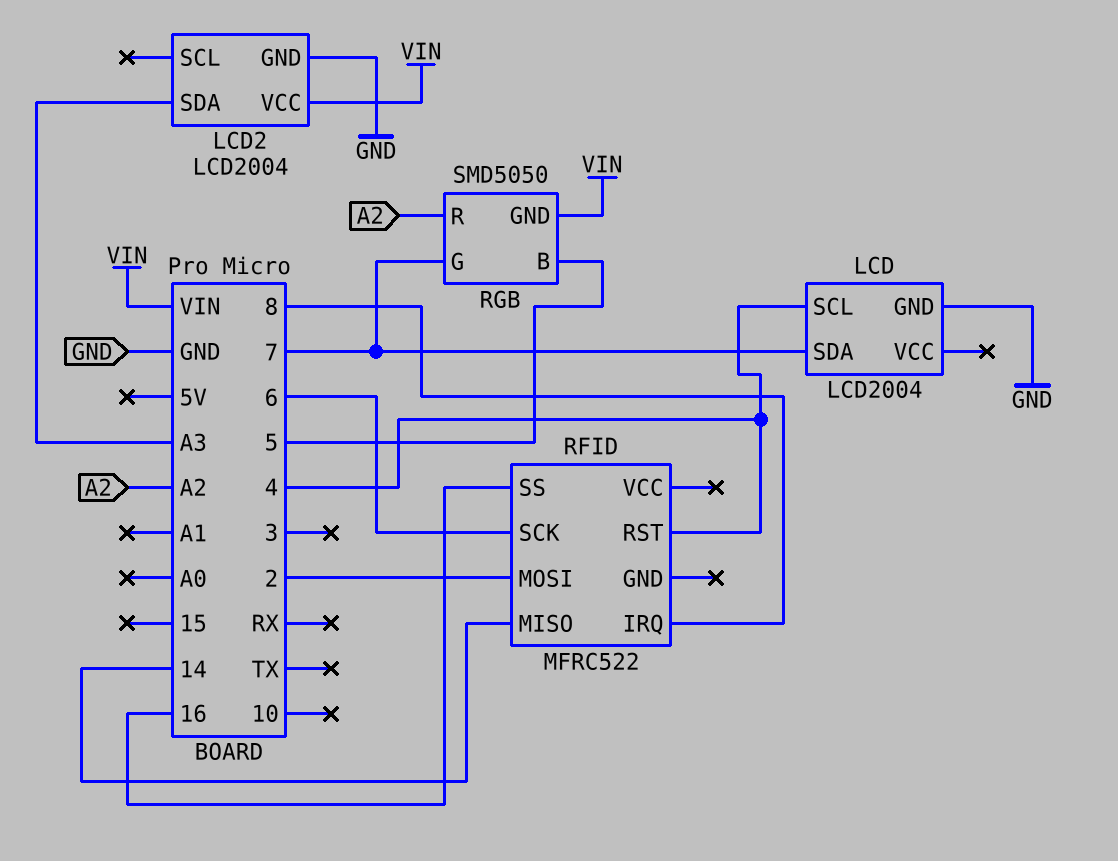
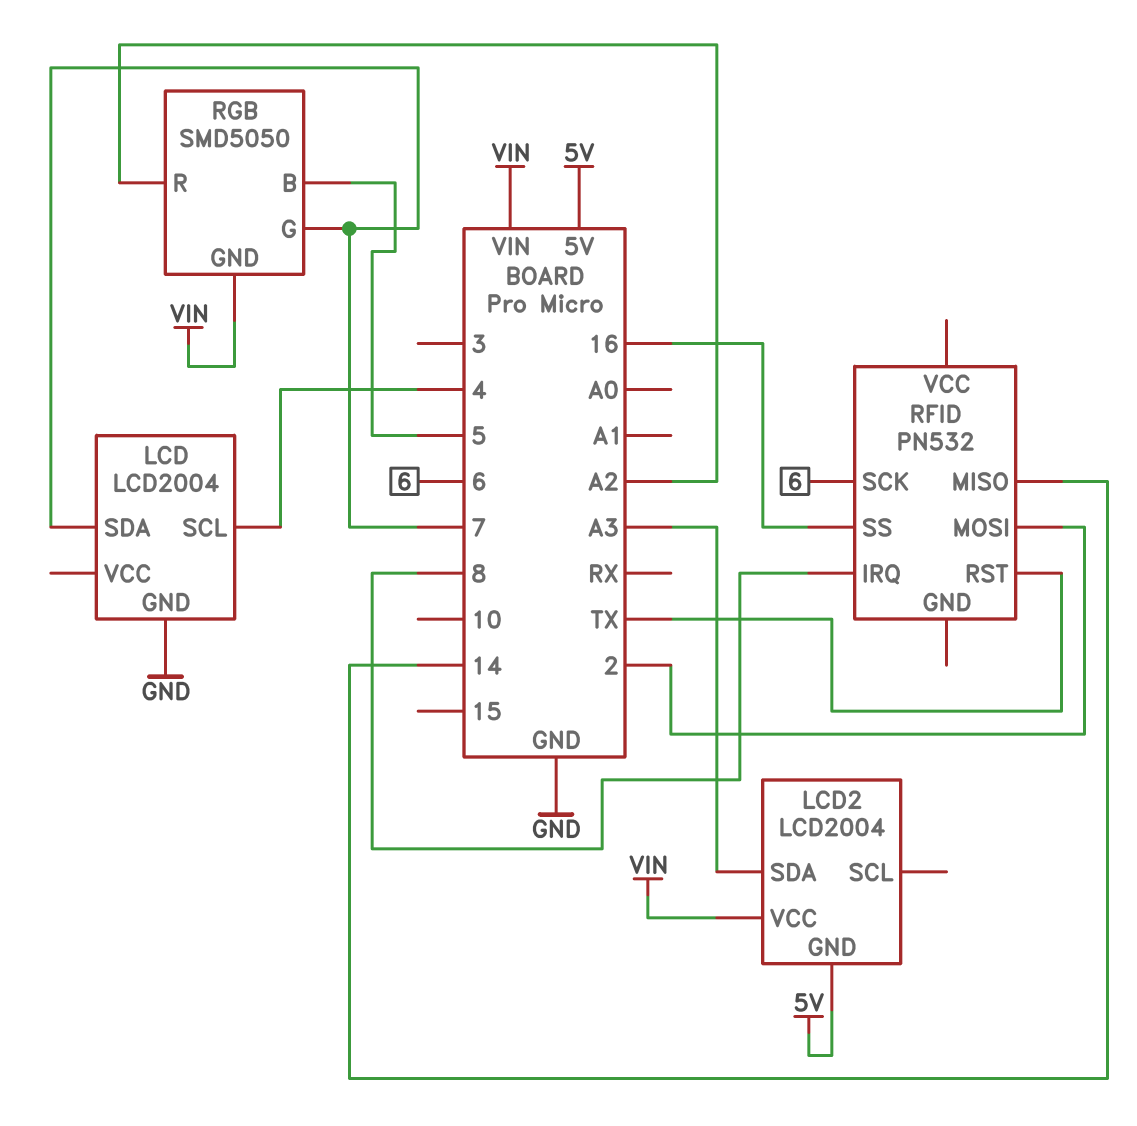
LCD2 pin GND: GND -> 5V
RFID: MFRC522 -> PN532
RFID pin RST: 4 -> TX

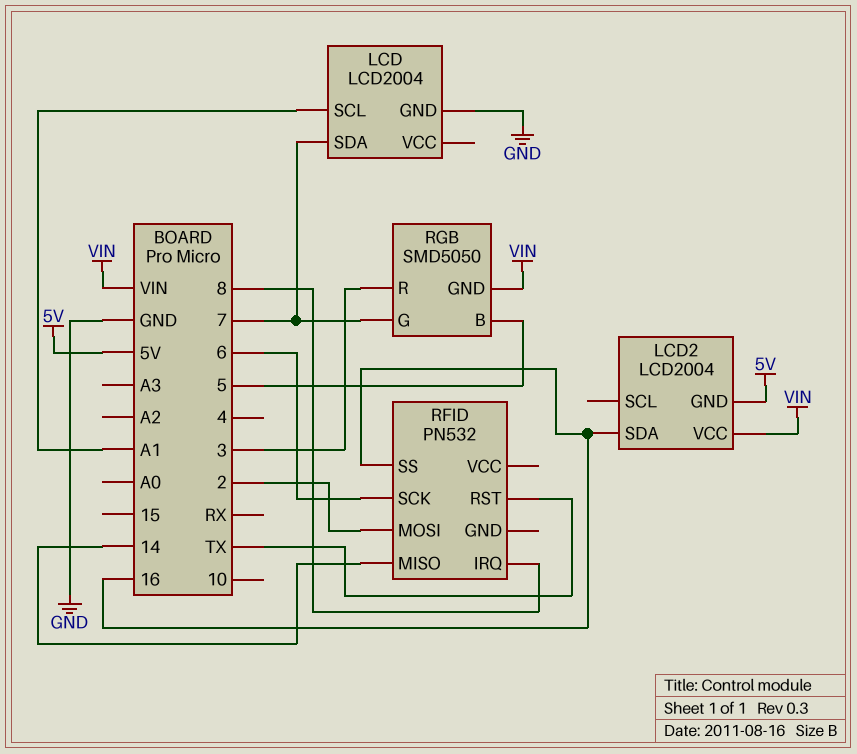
LCD pin SCL: 4 -> A1
LCD2 pin SDA: A3 -> 16
RGB pin R: A2 -> 3

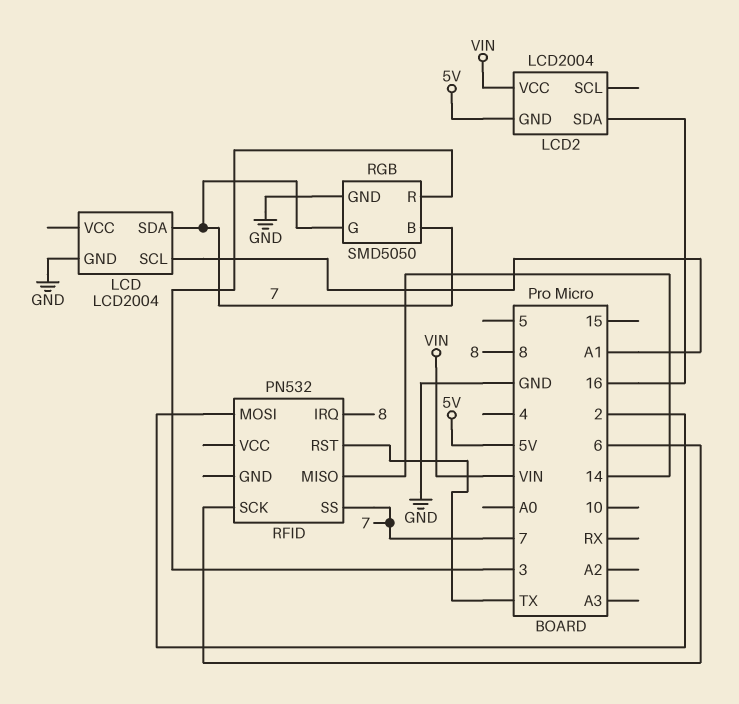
RFID pin SS: 16 -> 7
RGB pin B: 5 -> 7
RGB pin GND: VIN -> GND

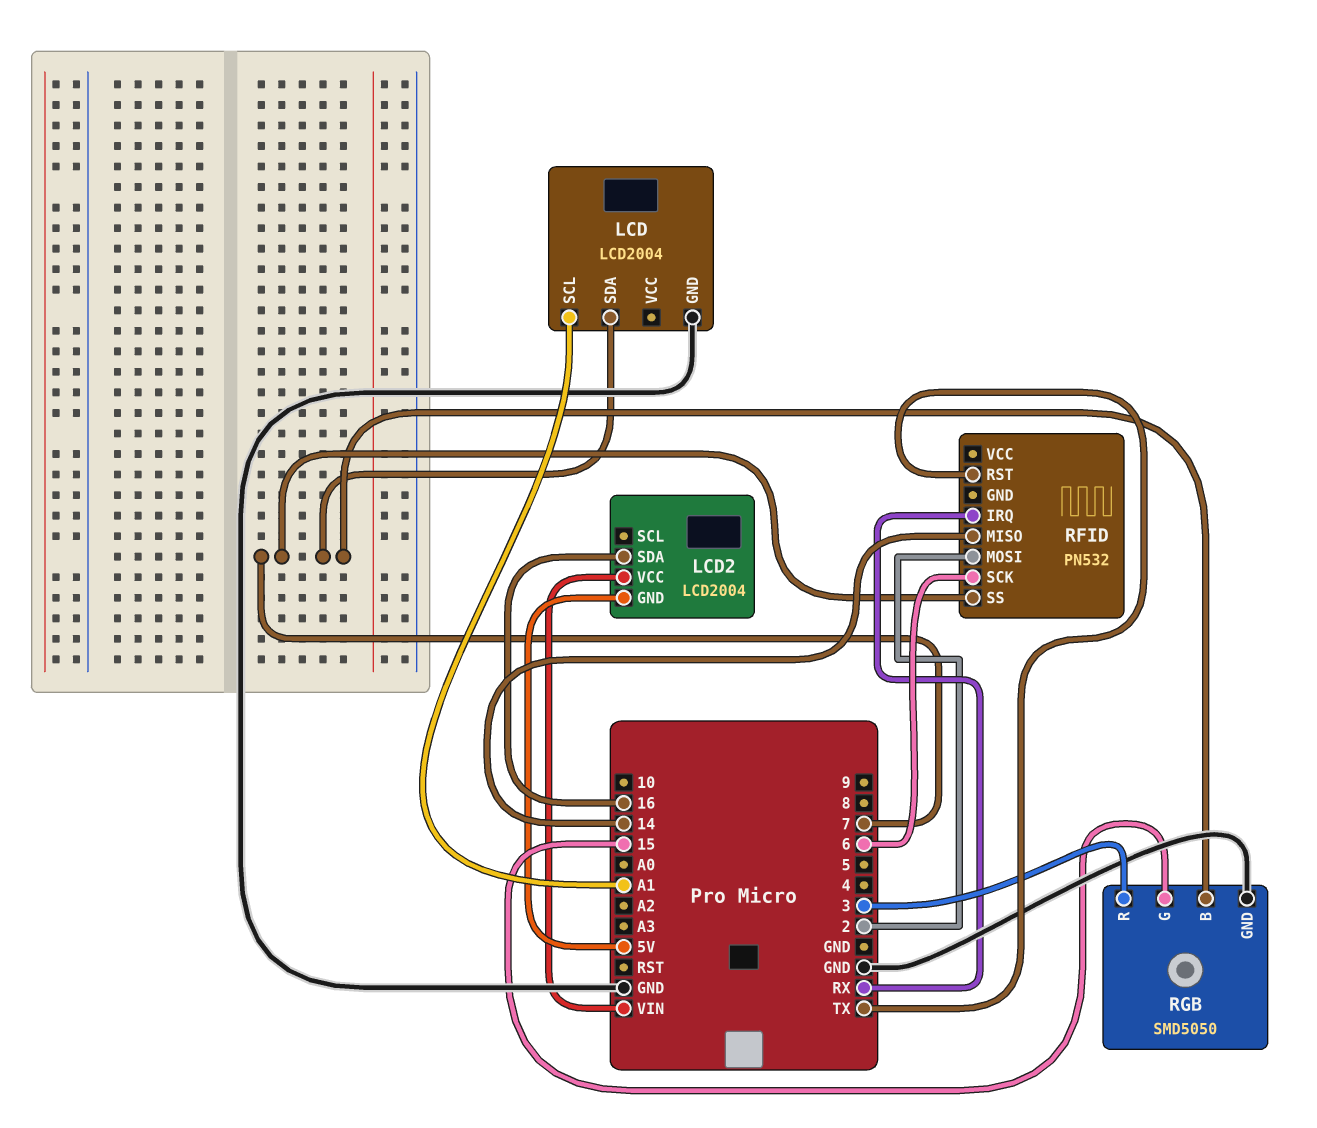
RFID pin IRQ: 8 -> RX
RGB pin G: 7 -> 15

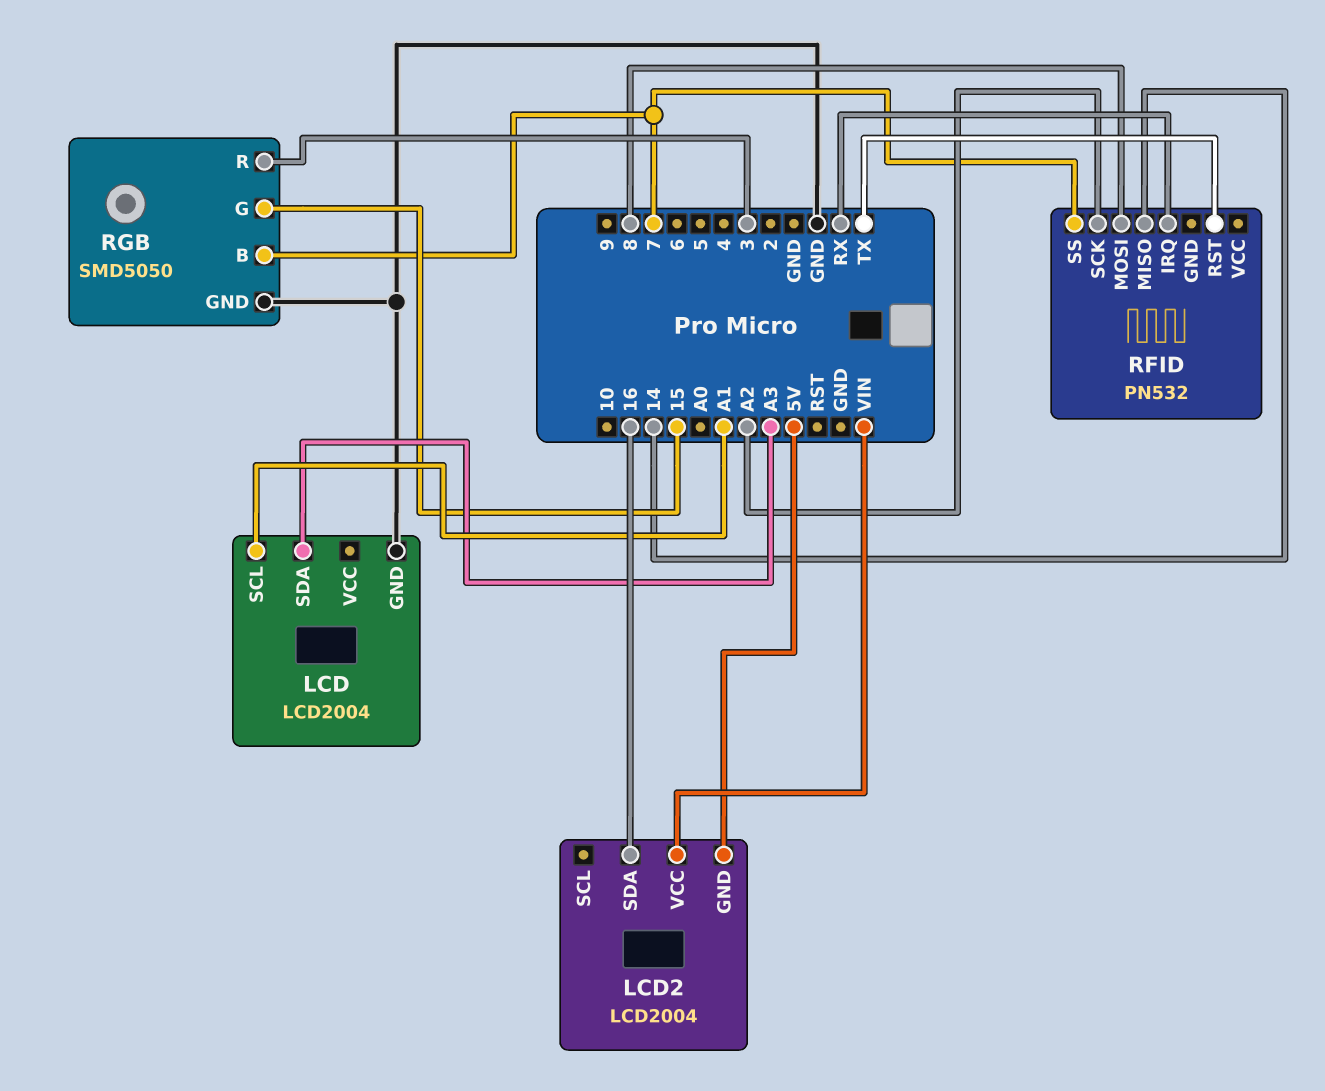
LCD pin SDA: 7 -> A3
RFID pin MOSI: 2 -> 8
RFID pin SCK: 6 -> A2

